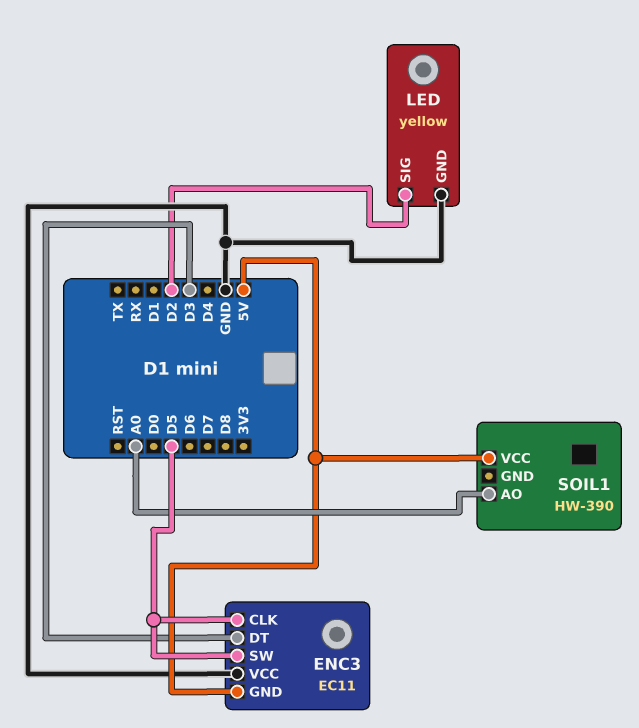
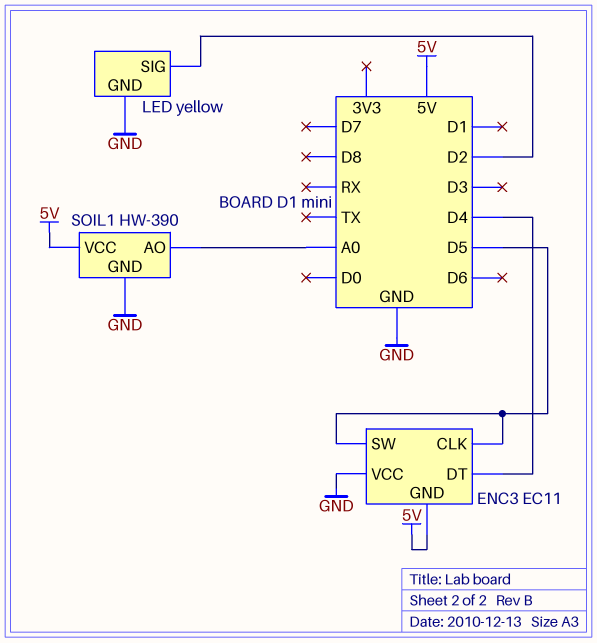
ENC3 pin DT: D3 -> D4
SOIL1 pin GND: none -> GND

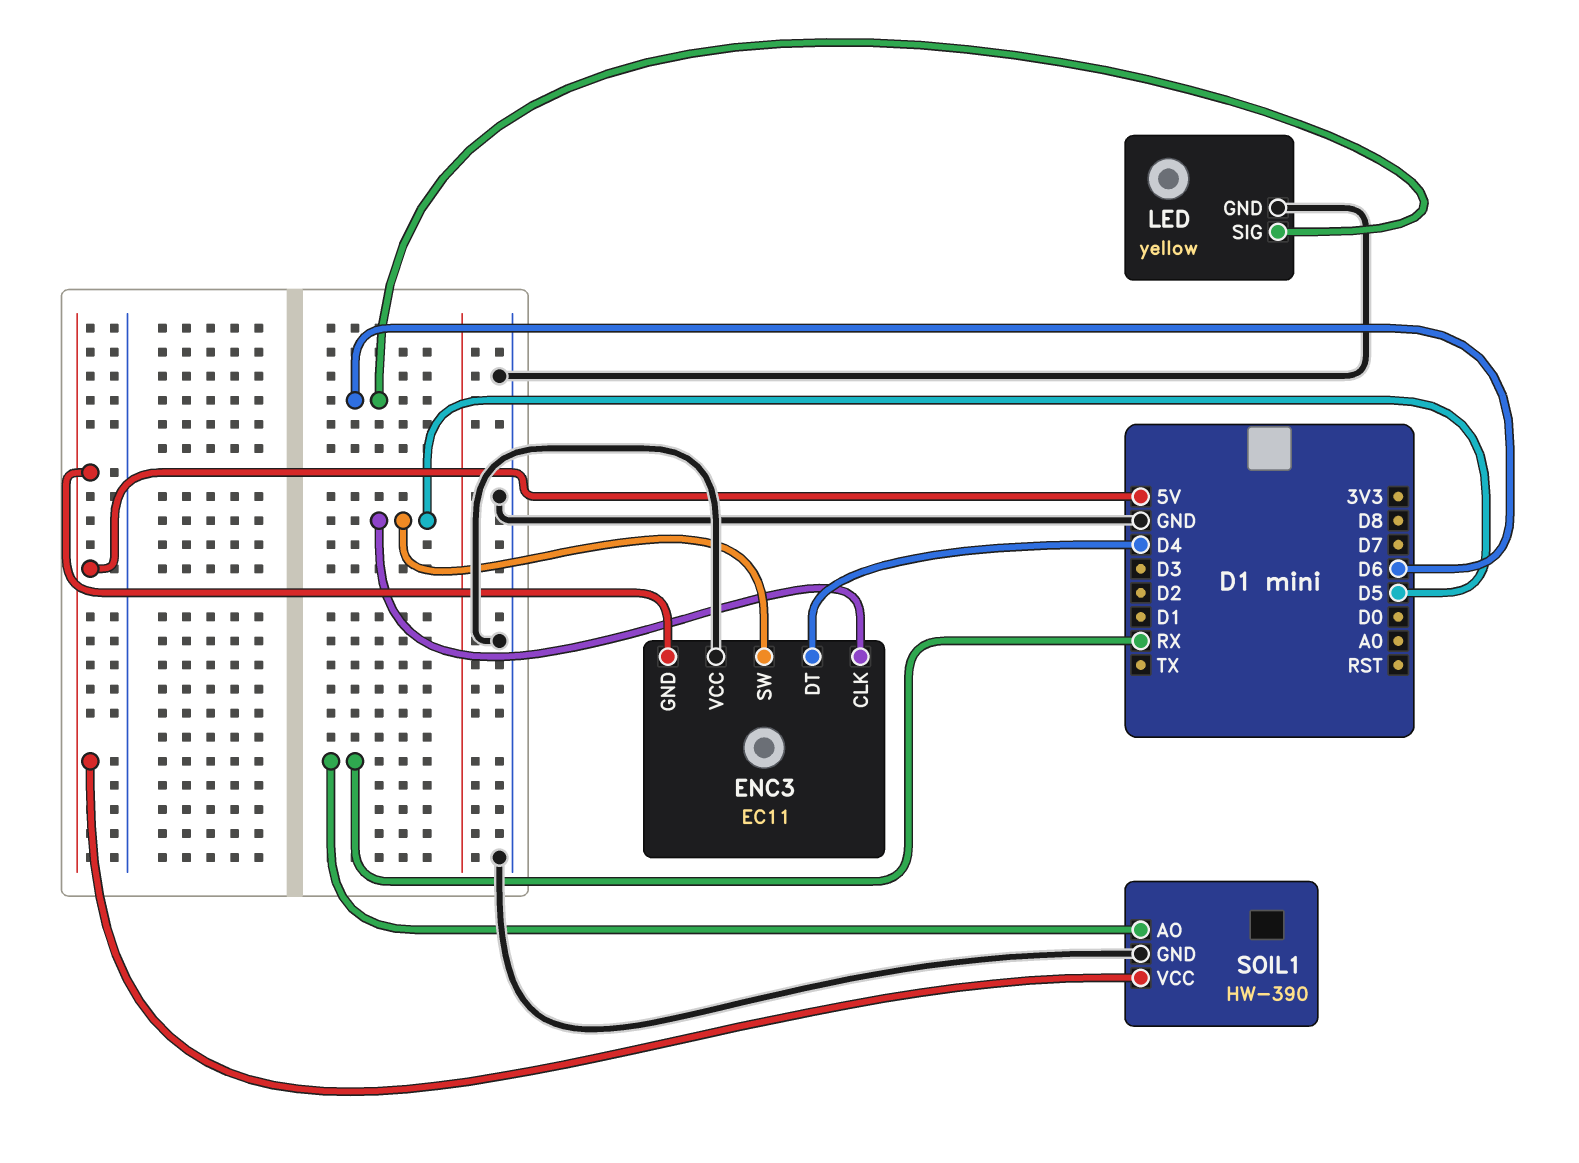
LED pin SIG: D2 -> D6
SOIL1 pin AO: A0 -> RX

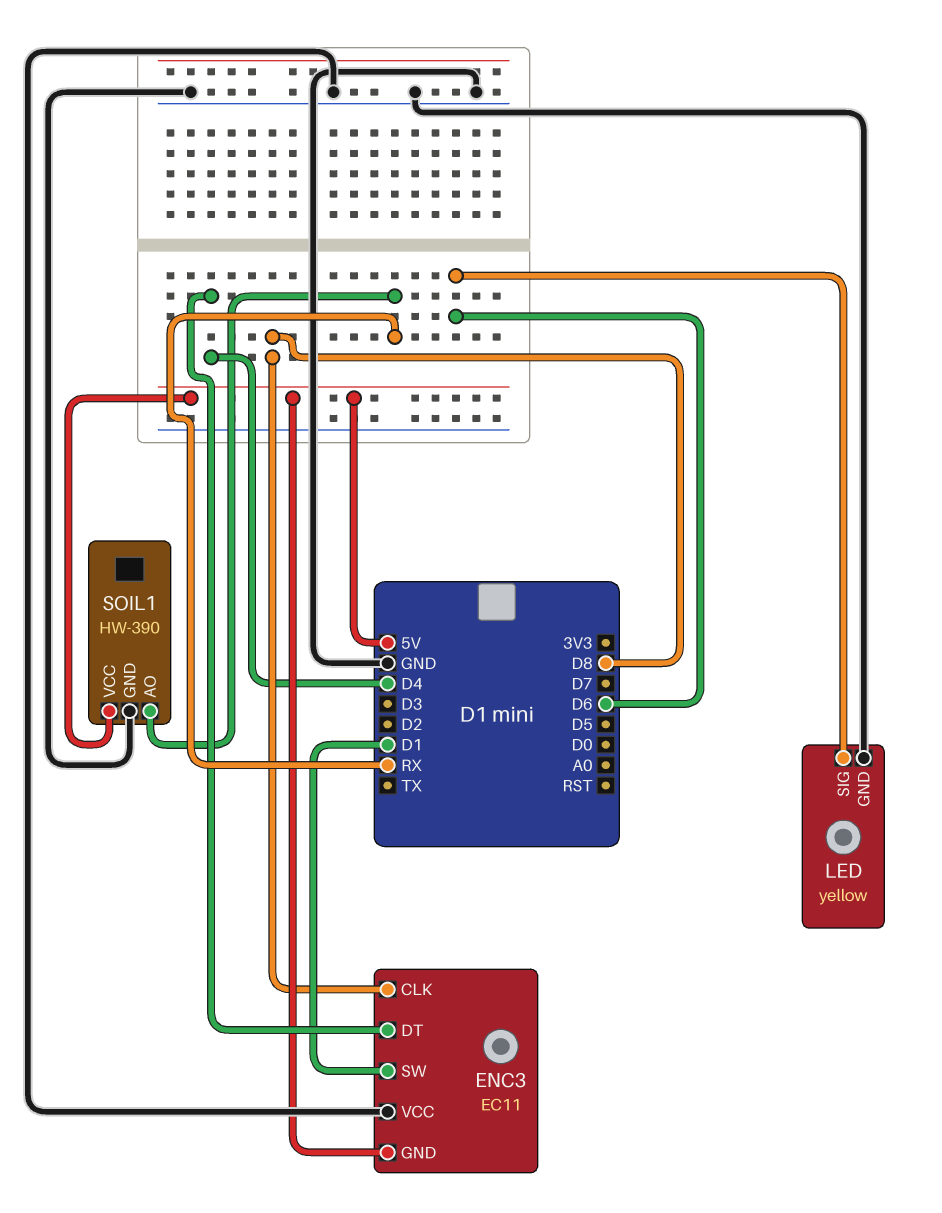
ENC3 pin CLK: D5 -> D8
ENC3 pin SW: D5 -> D1

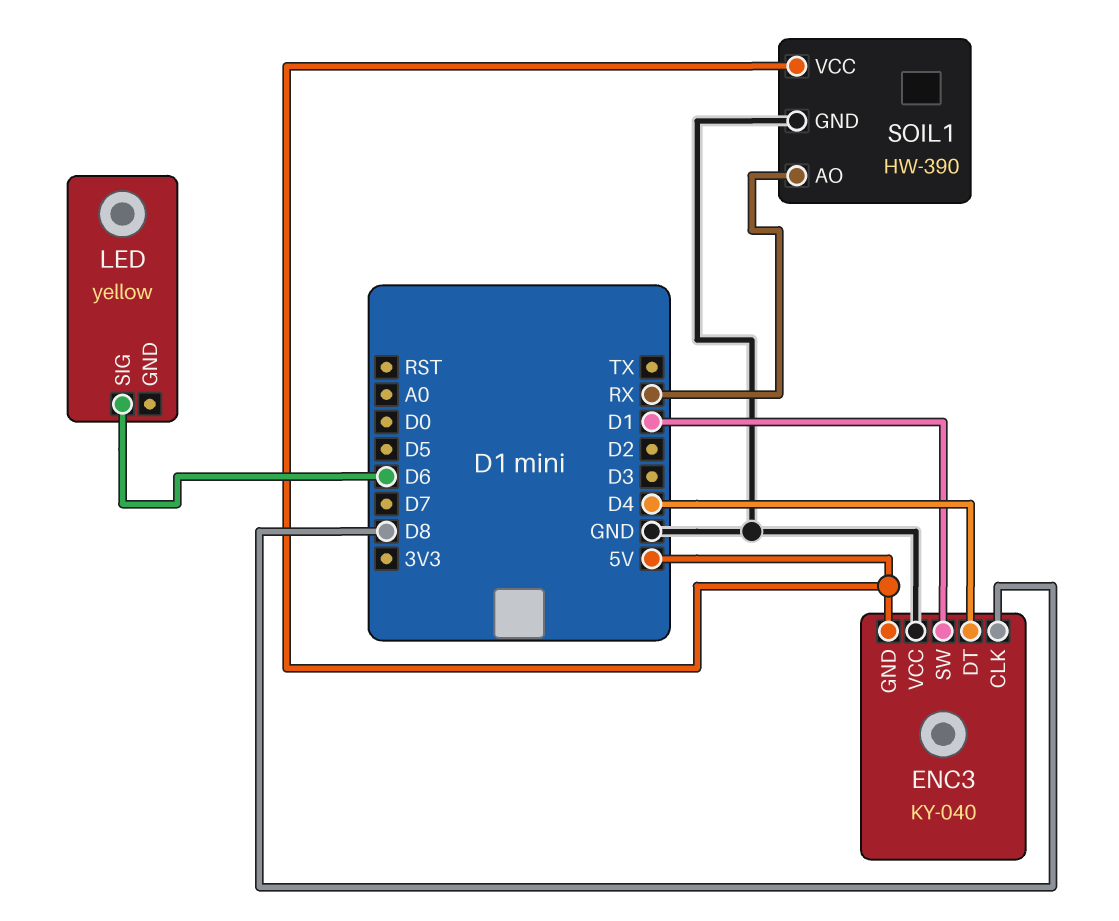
ENC3: EC11 -> KY-040
LED pin GND: GND -> none

